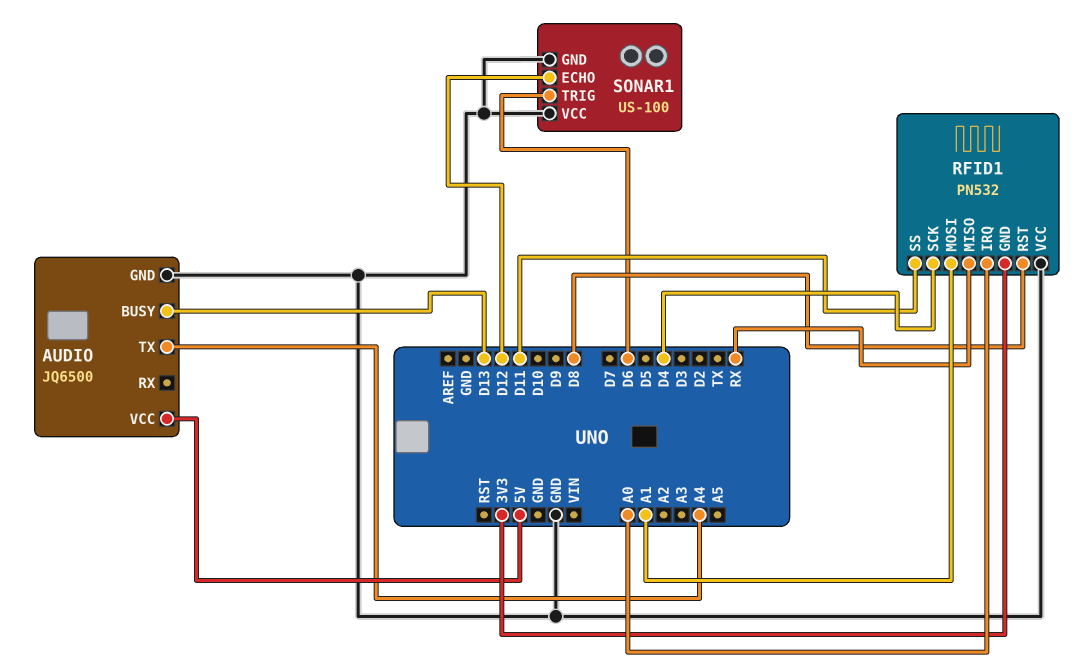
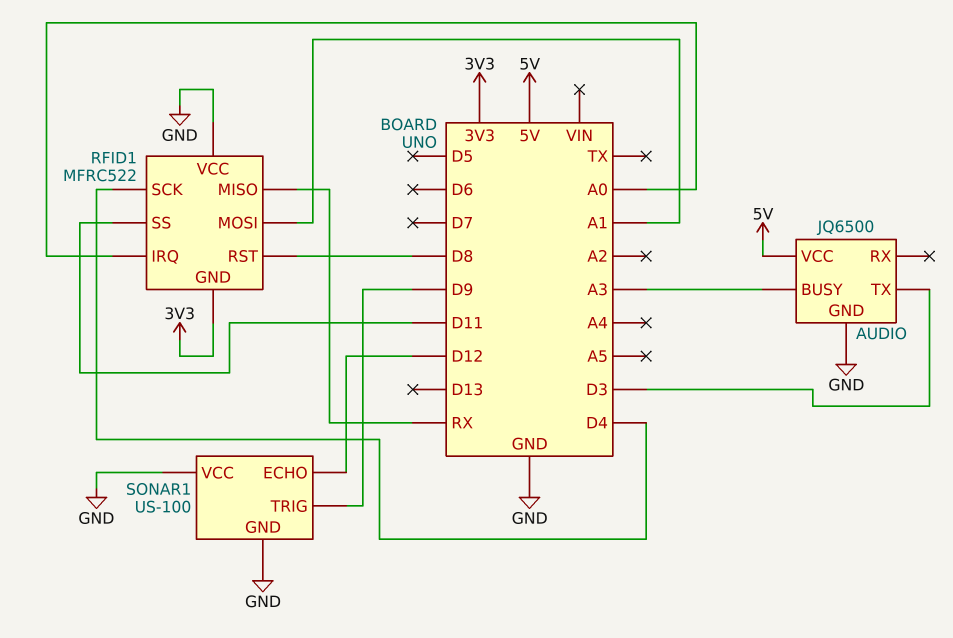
AUDIO pin BUSY: D13 -> A3
AUDIO pin TX: A4 -> D3
RFID1: PN532 -> MFRC522
SONAR1 pin TRIG: D6 -> D9

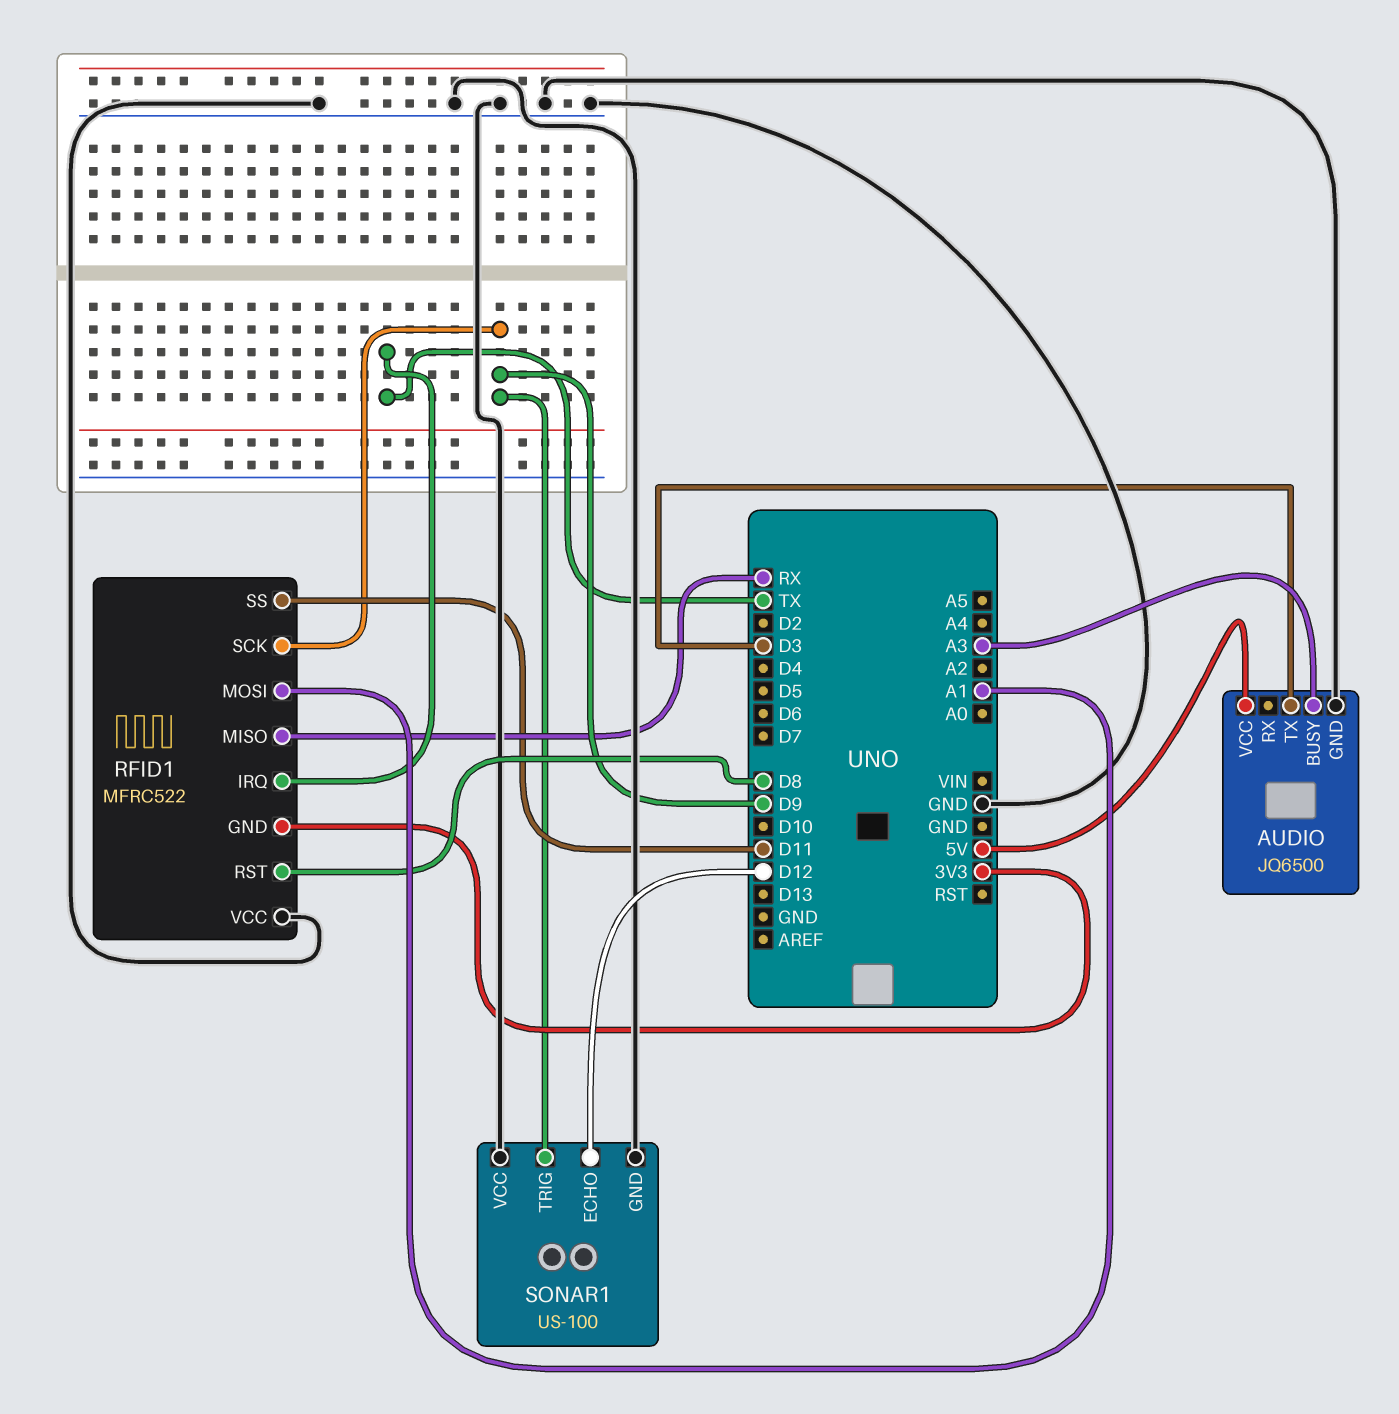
RFID1 pin IRQ: A0 -> TX
RFID1 pin SCK: D4 -> D9

